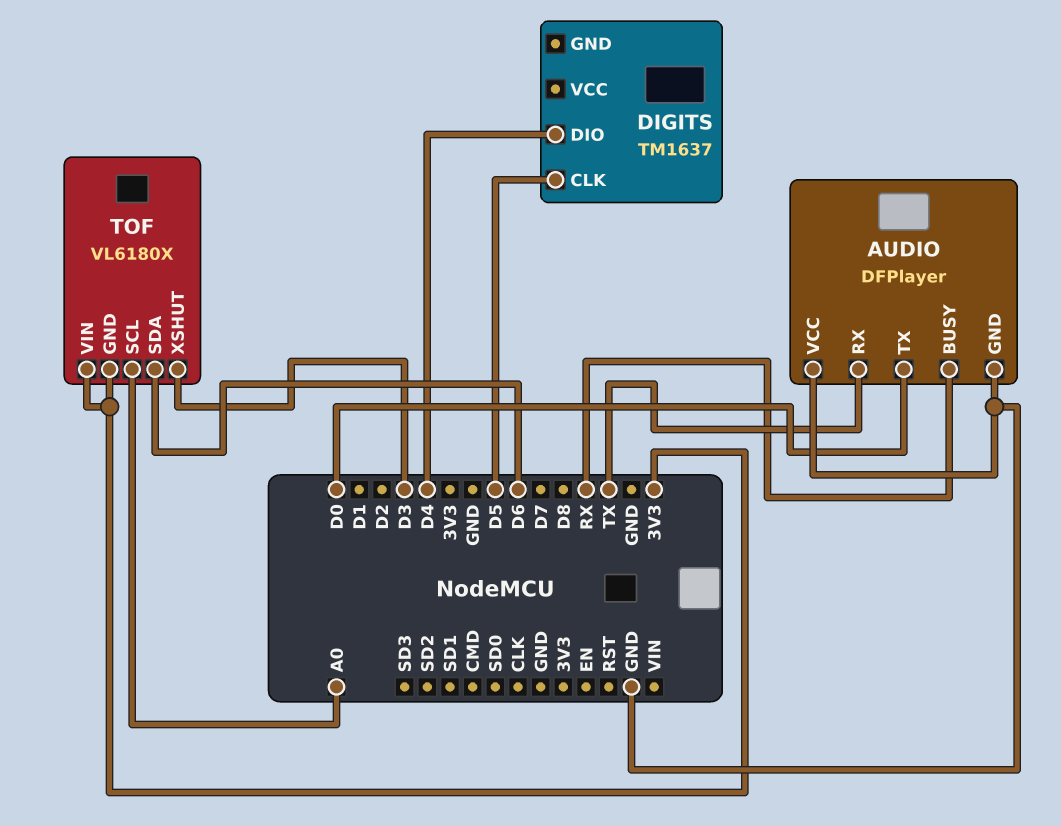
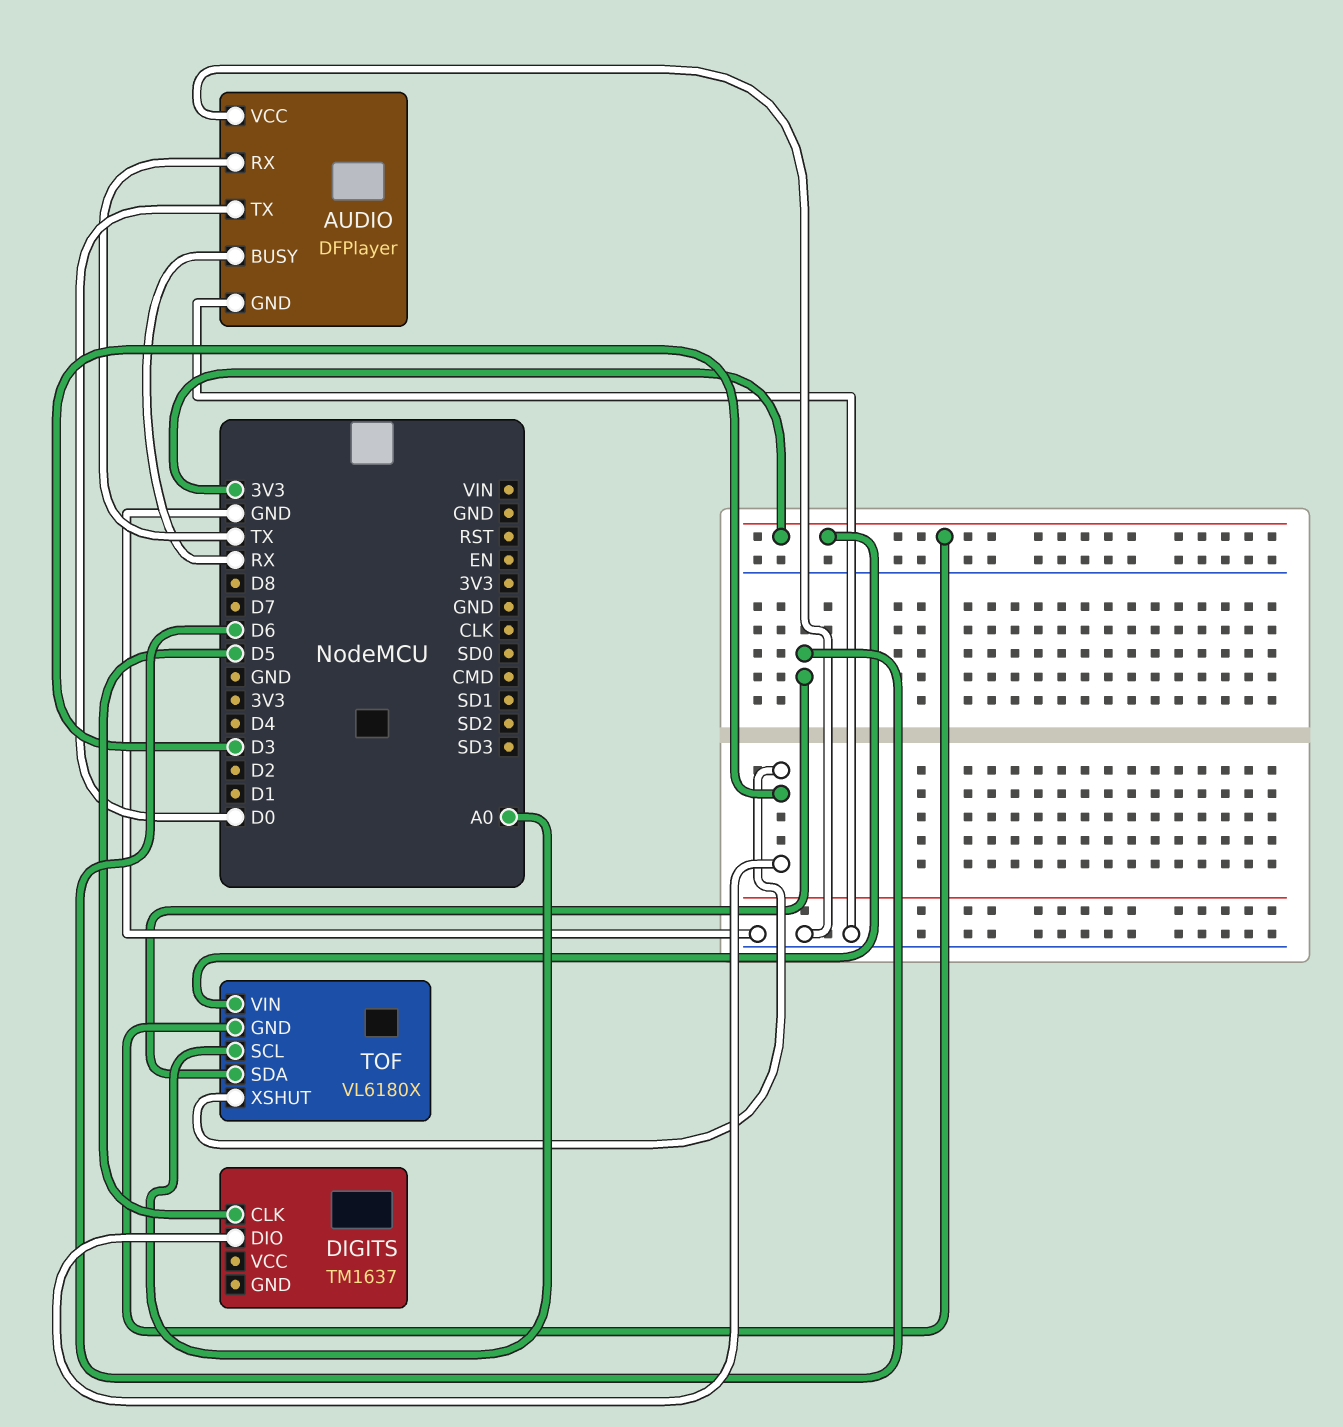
DIGITS pin DIO: D4 -> D3

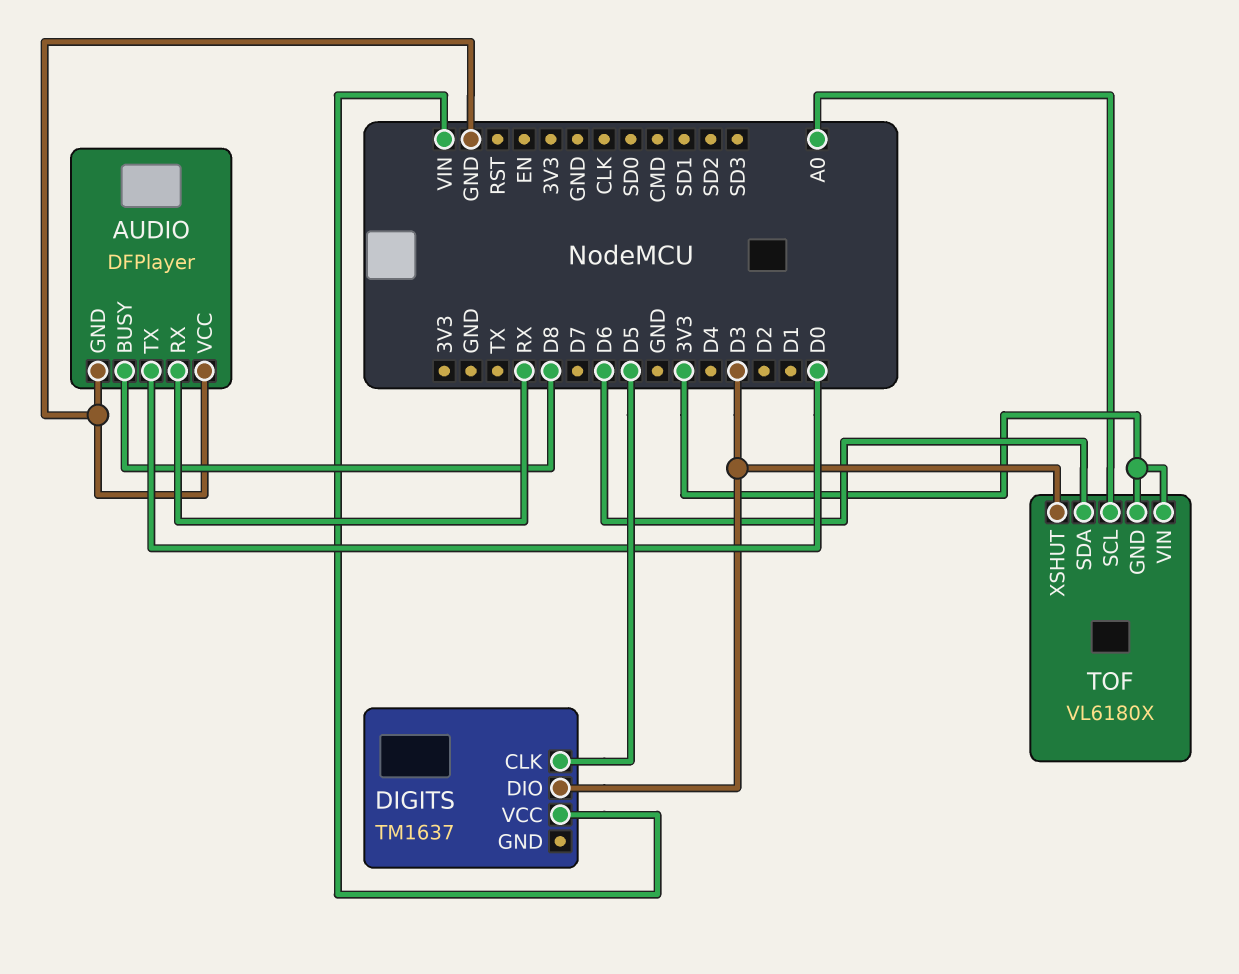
AUDIO pin BUSY: RX -> D8
AUDIO pin RX: TX -> RX
DIGITS pin VCC: none -> VIN

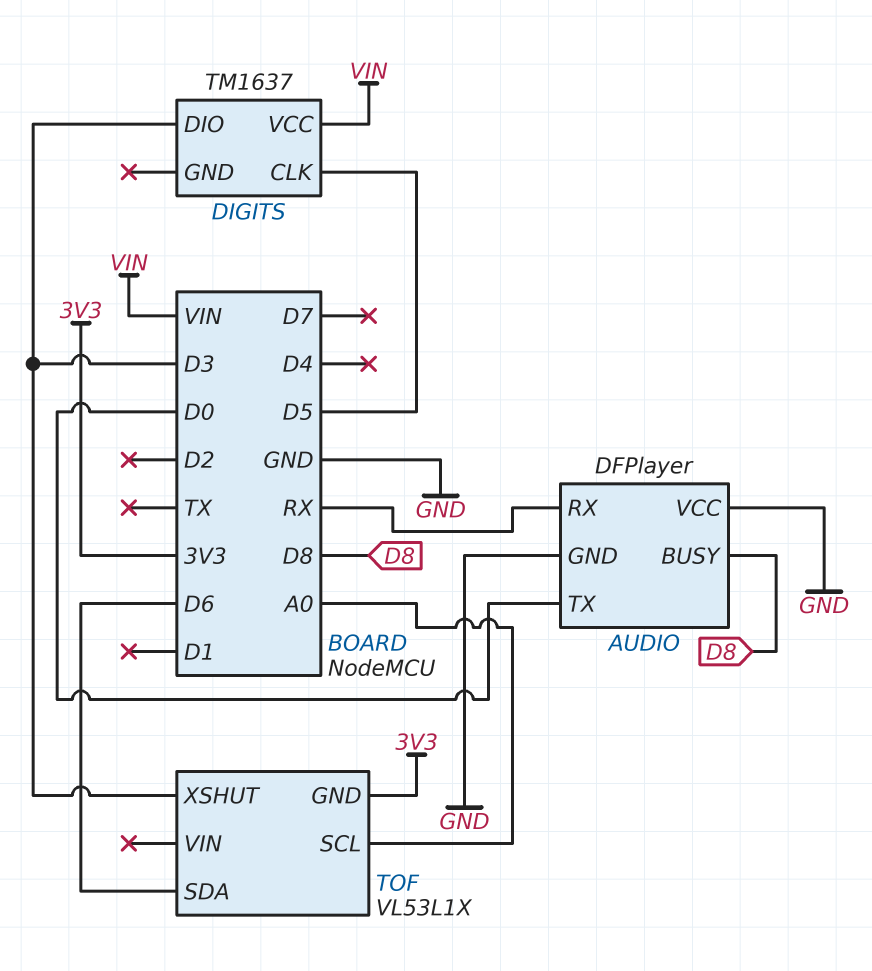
TOF: VL6180X -> VL53L1X
TOF pin VIN: 3V3 -> none

